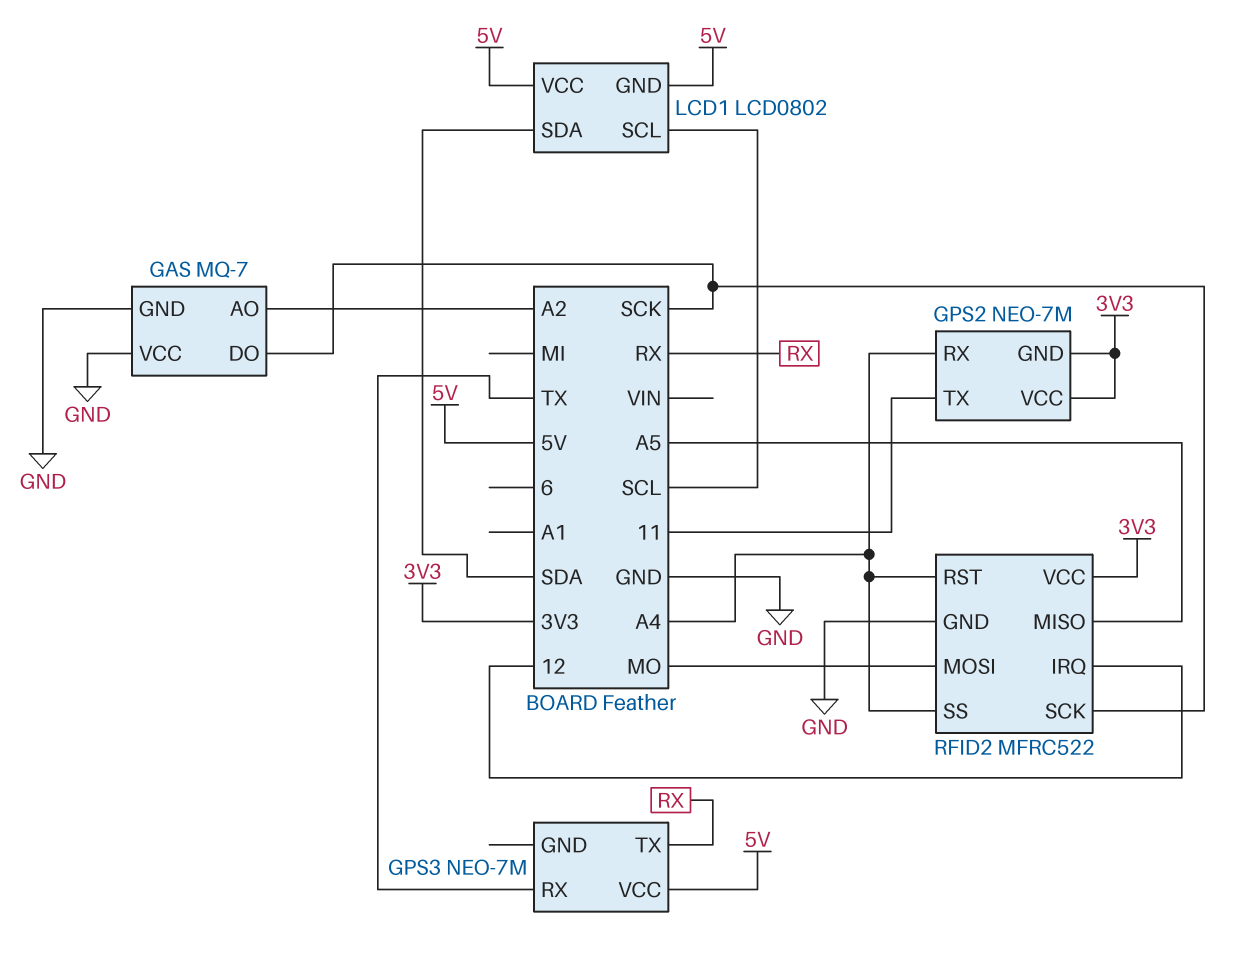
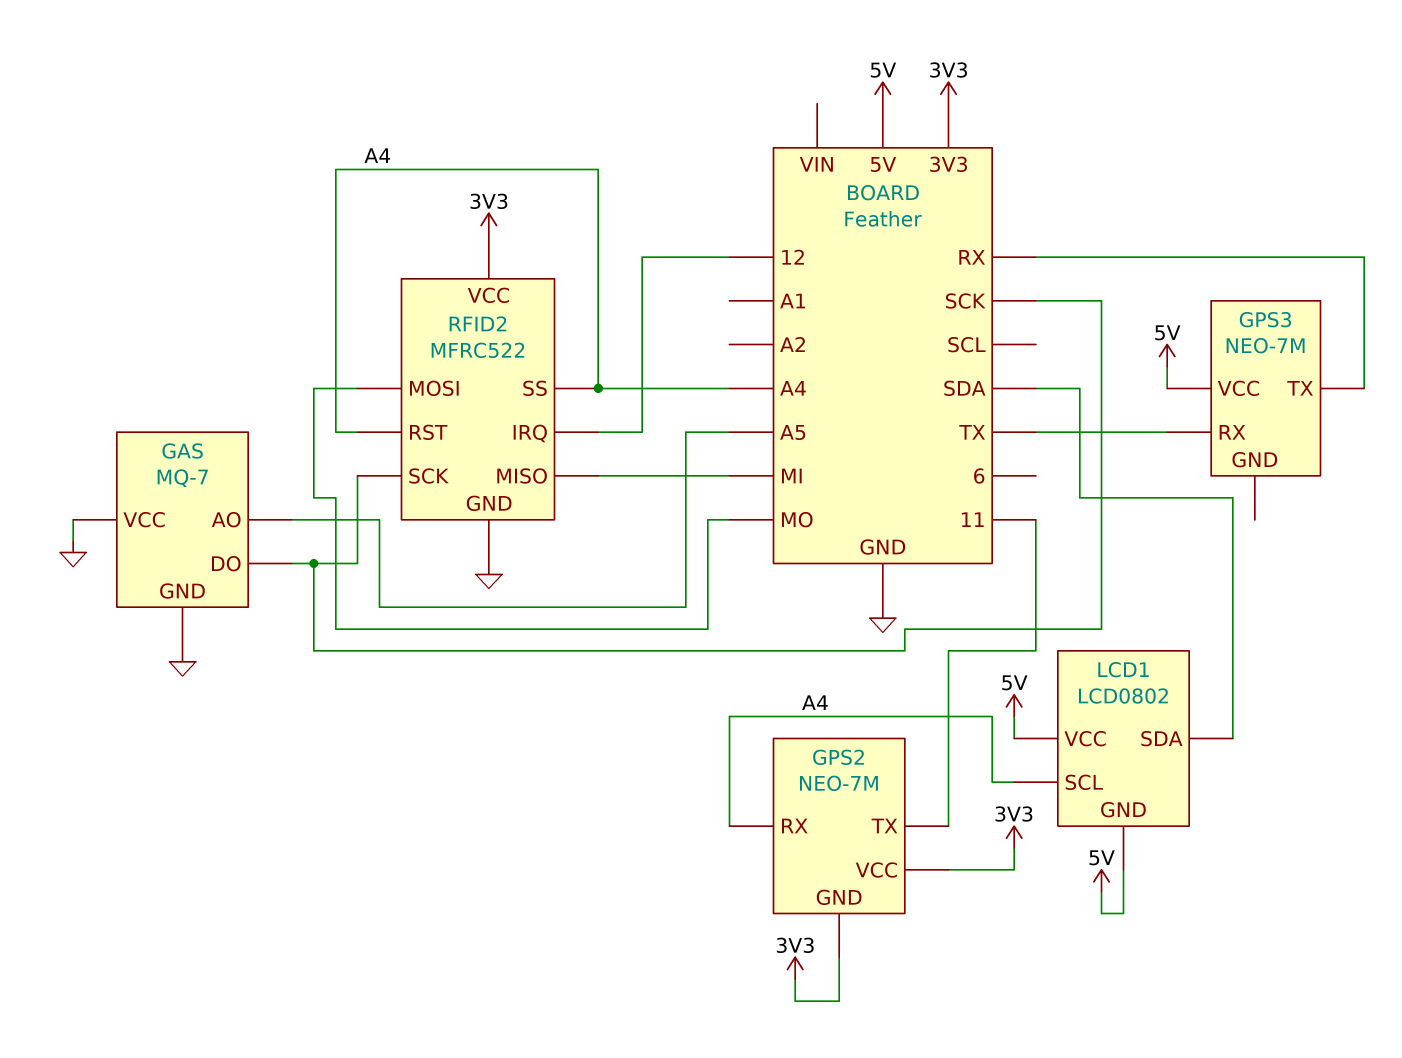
GAS pin AO: A2 -> A5
LCD1 pin SCL: SCL -> A4
RFID2 pin MISO: A5 -> MI

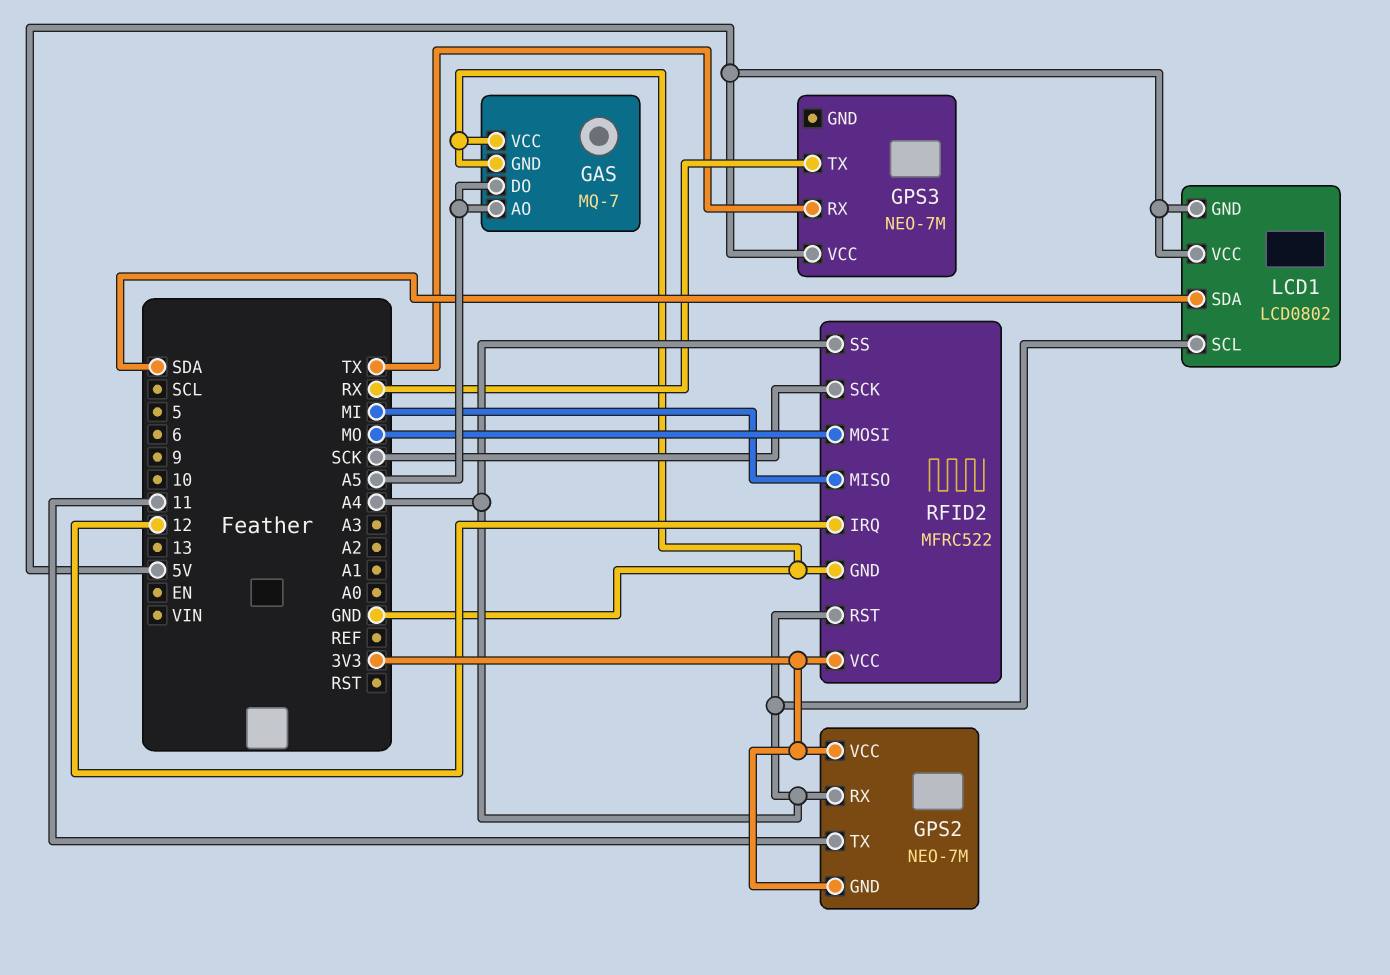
GAS pin DO: SCK -> A5

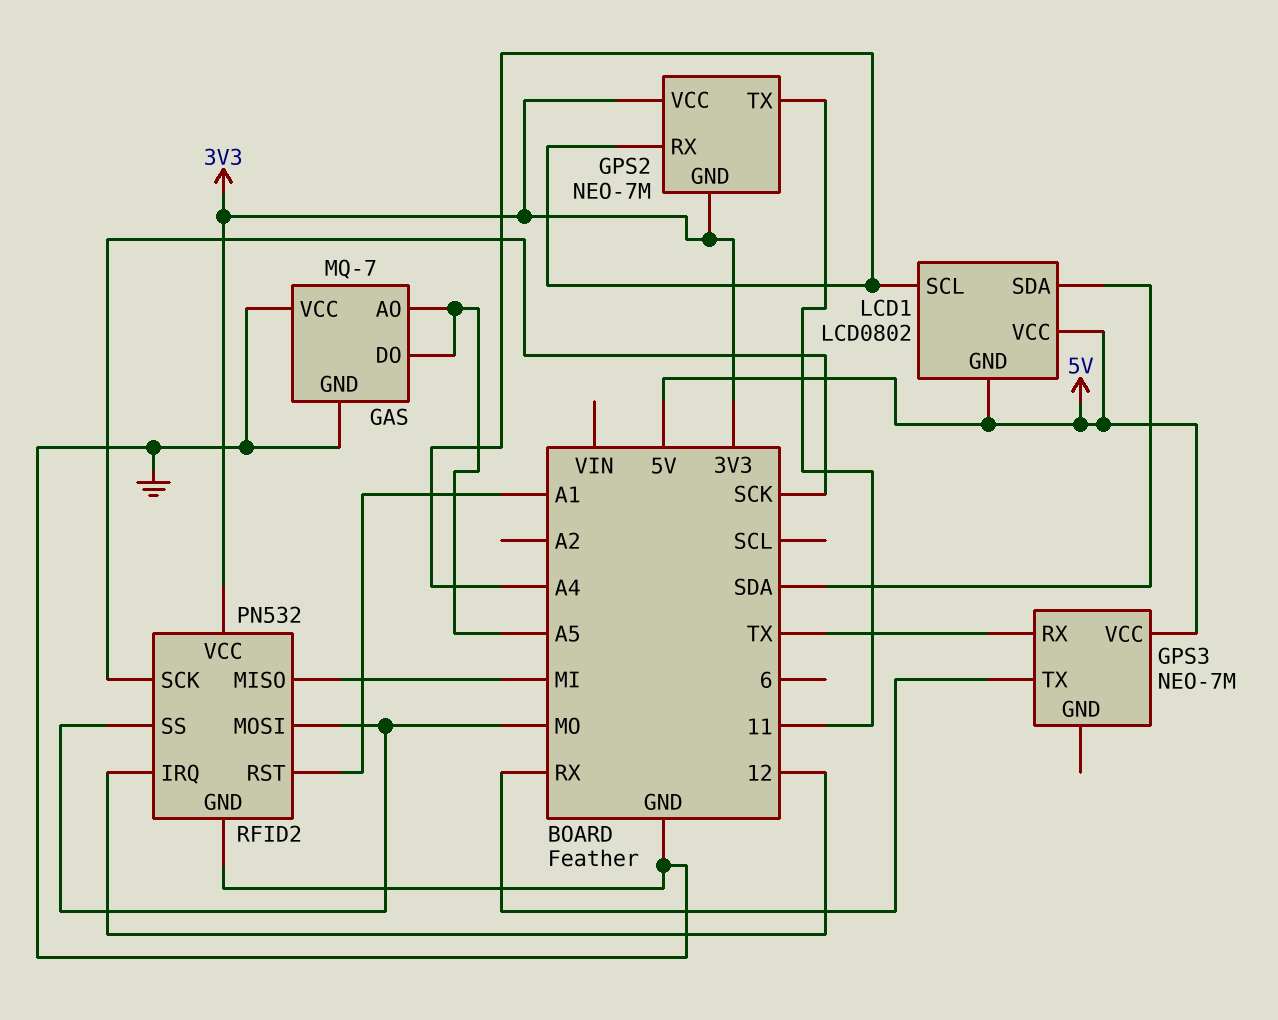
RFID2: MFRC522 -> PN532
RFID2 pin RST: A4 -> A1
RFID2 pin SS: A4 -> MO

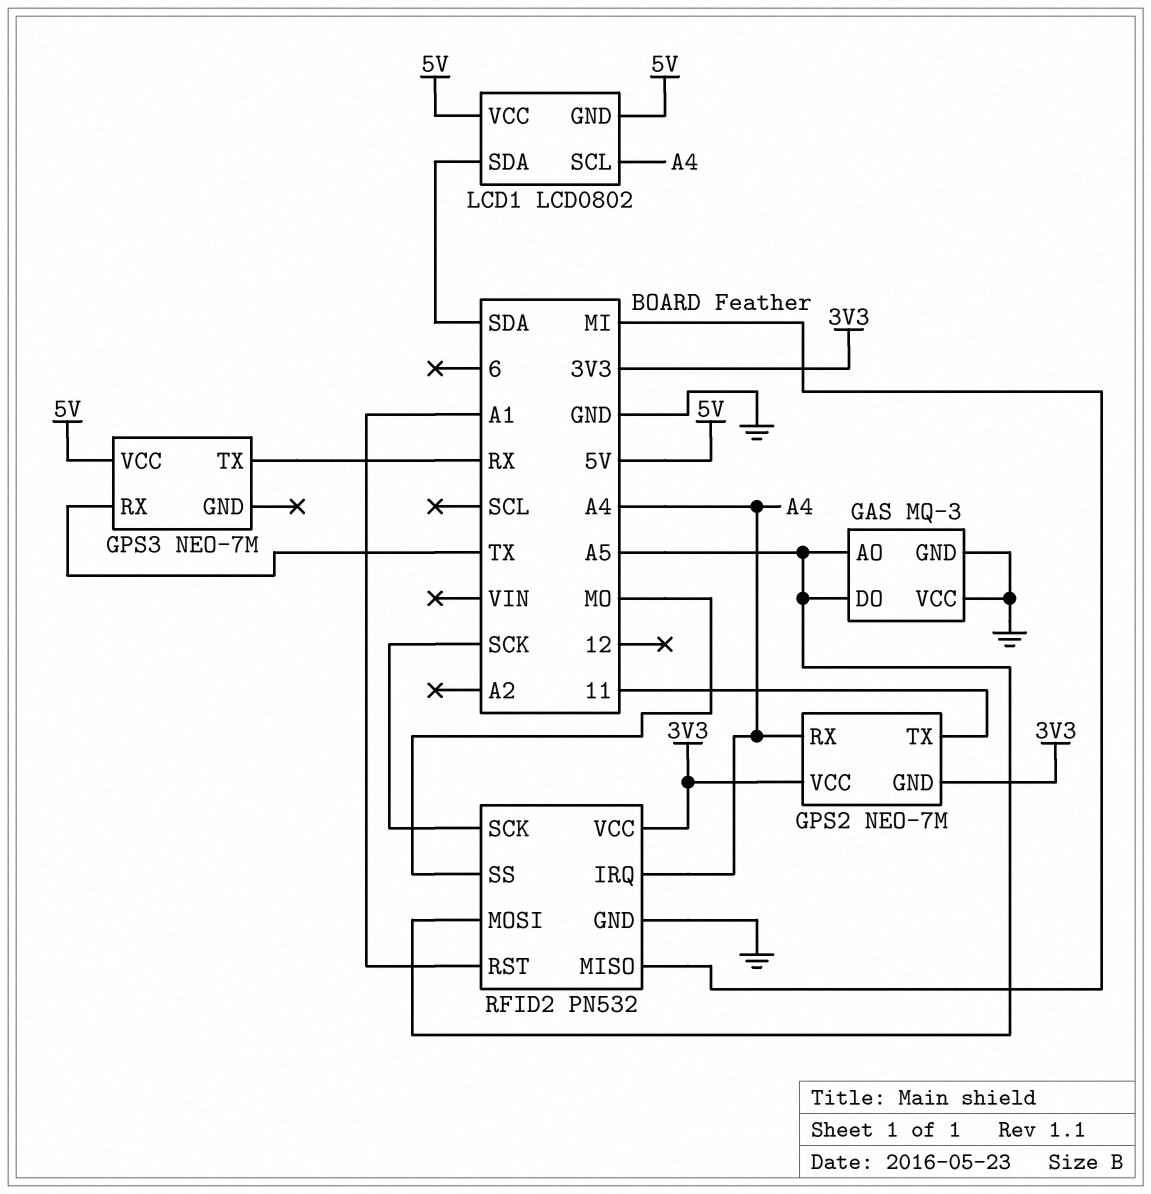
GAS: MQ-7 -> MQ-3
RFID2 pin IRQ: 12 -> A4
RFID2 pin MOSI: MO -> A5

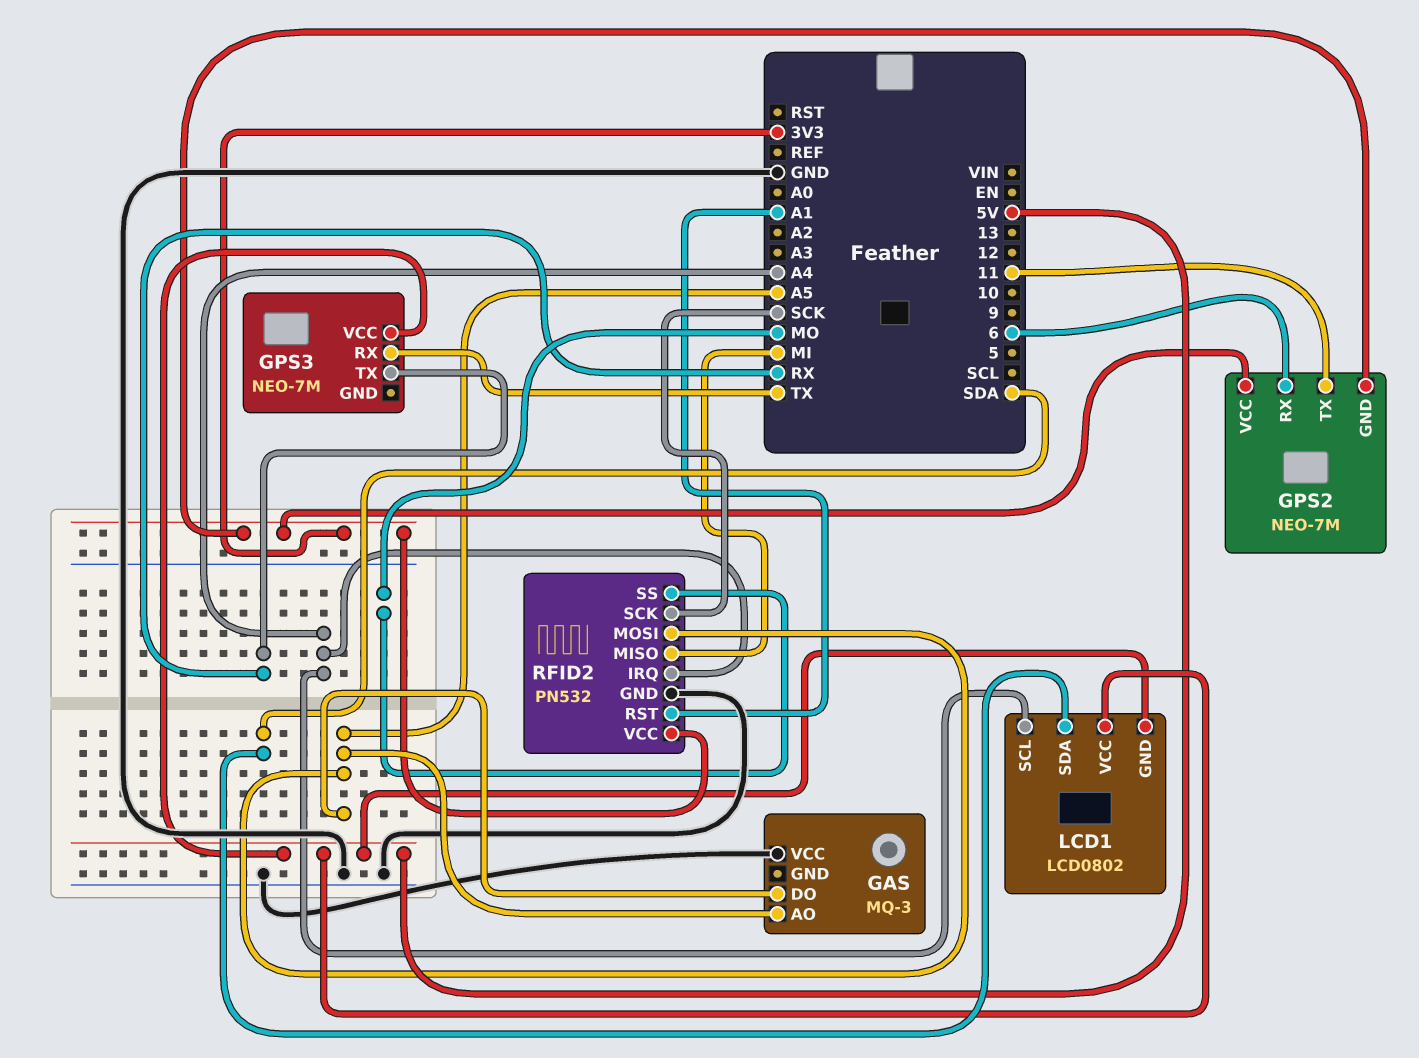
GAS pin GND: GND -> none
GPS2 pin RX: A4 -> 6

